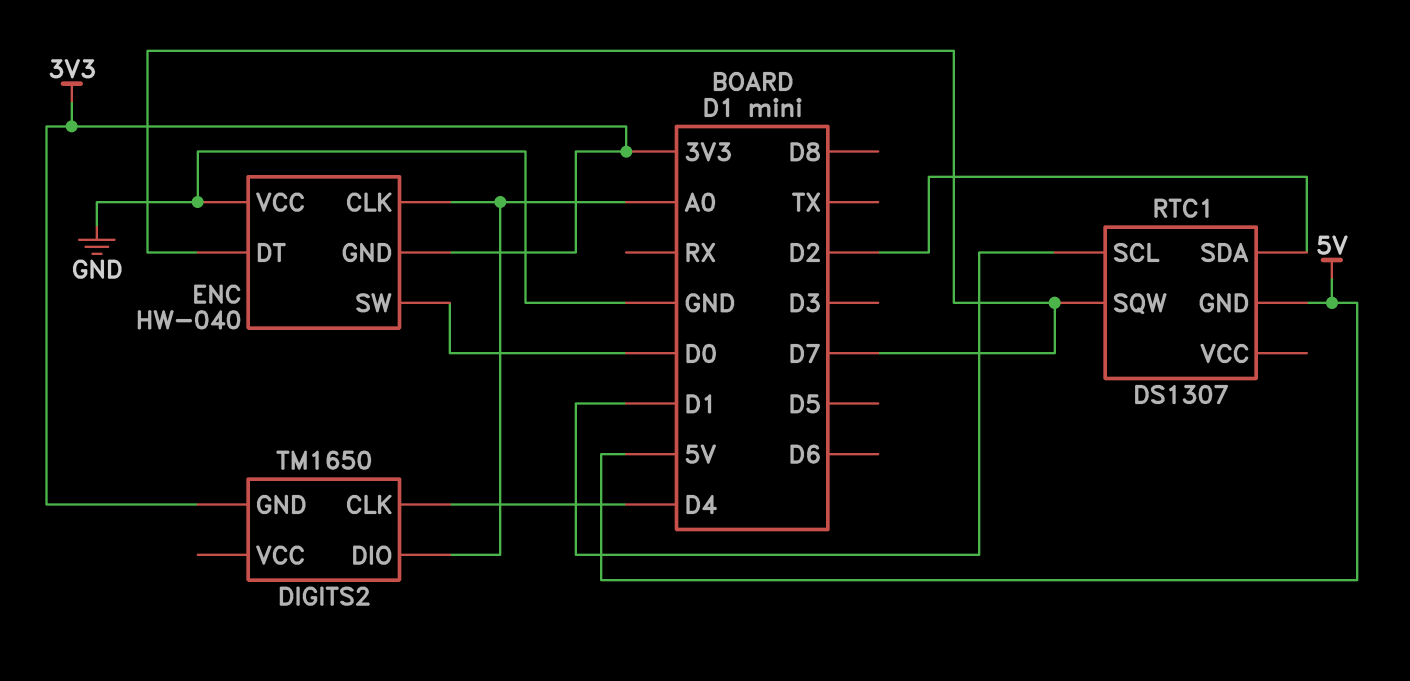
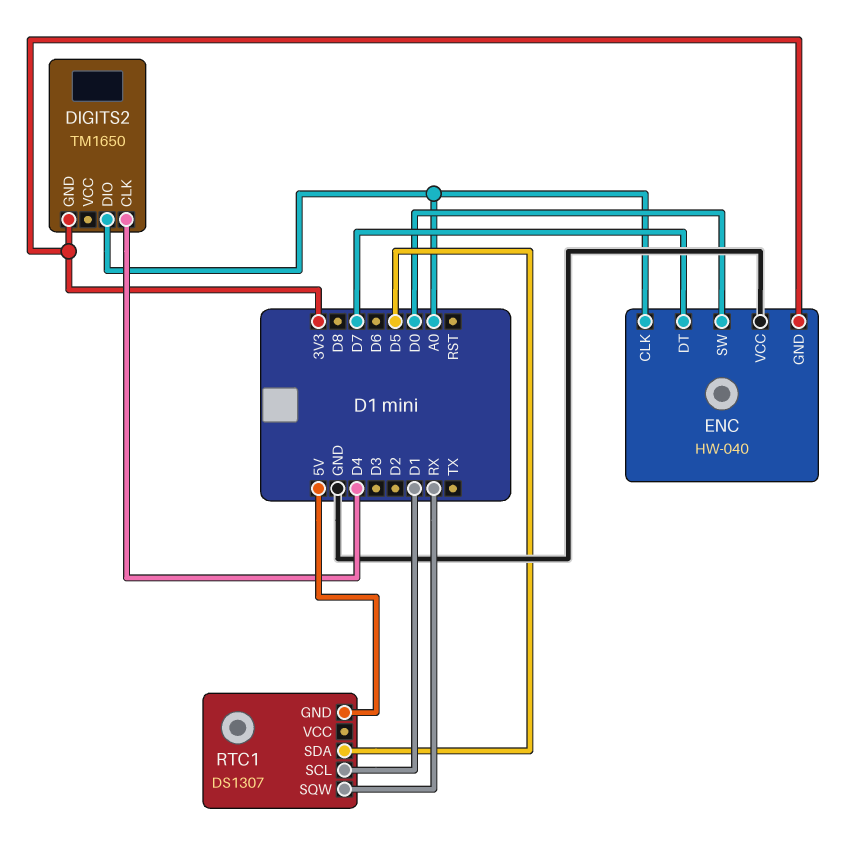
RTC1 pin SDA: D2 -> D5
RTC1 pin SQW: D7 -> RX

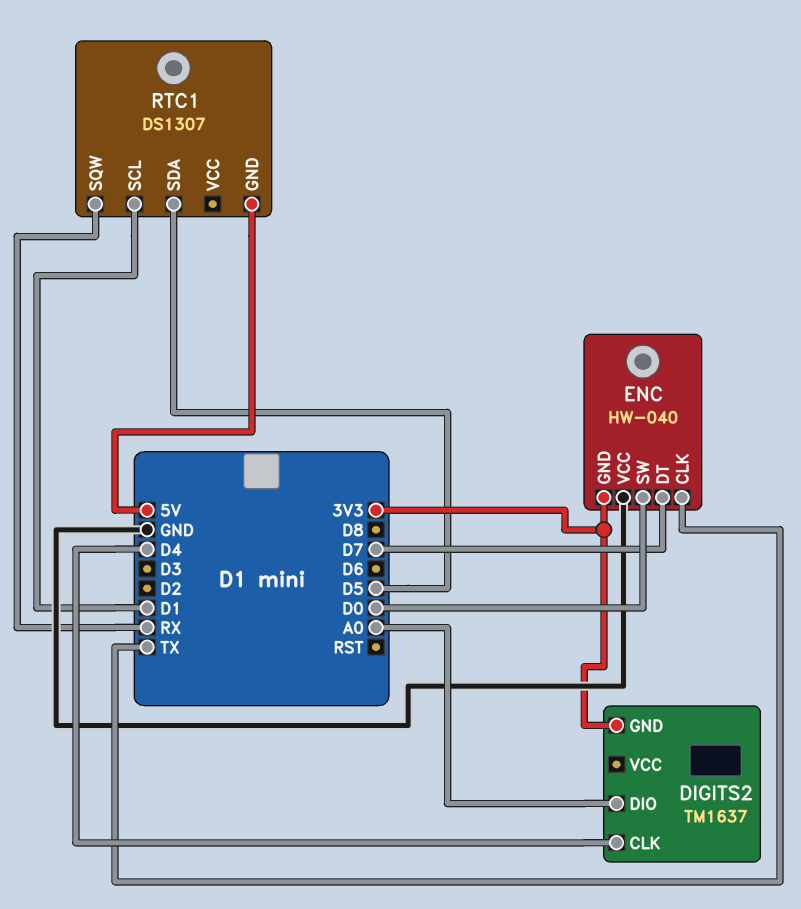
DIGITS2: TM1650 -> TM1637
ENC pin CLK: A0 -> TX

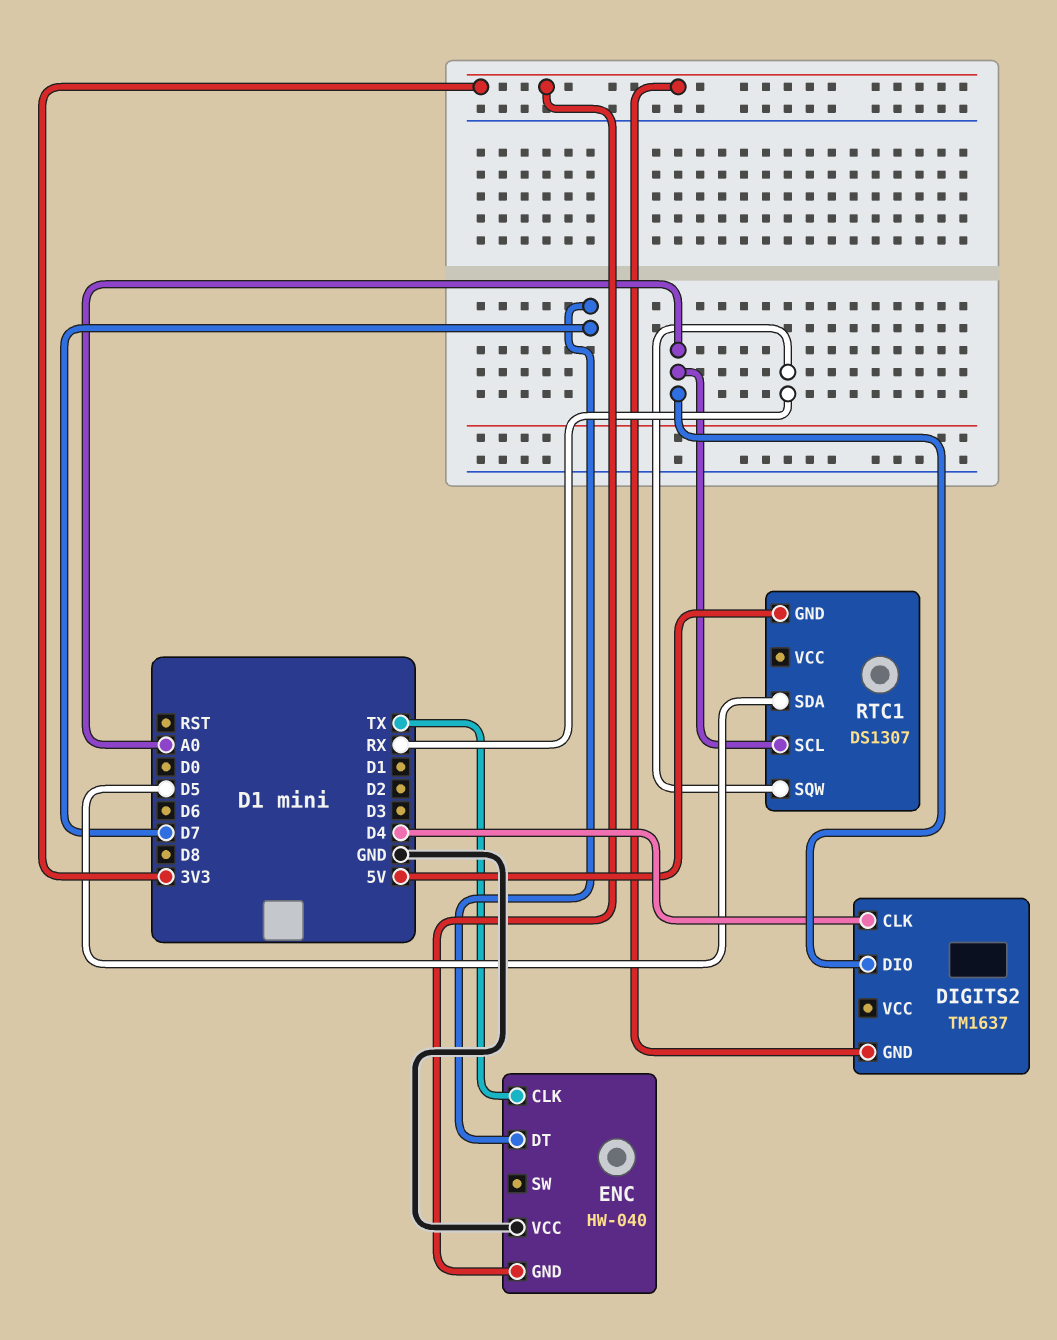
ENC pin SW: D0 -> none
RTC1 pin SCL: D1 -> A0

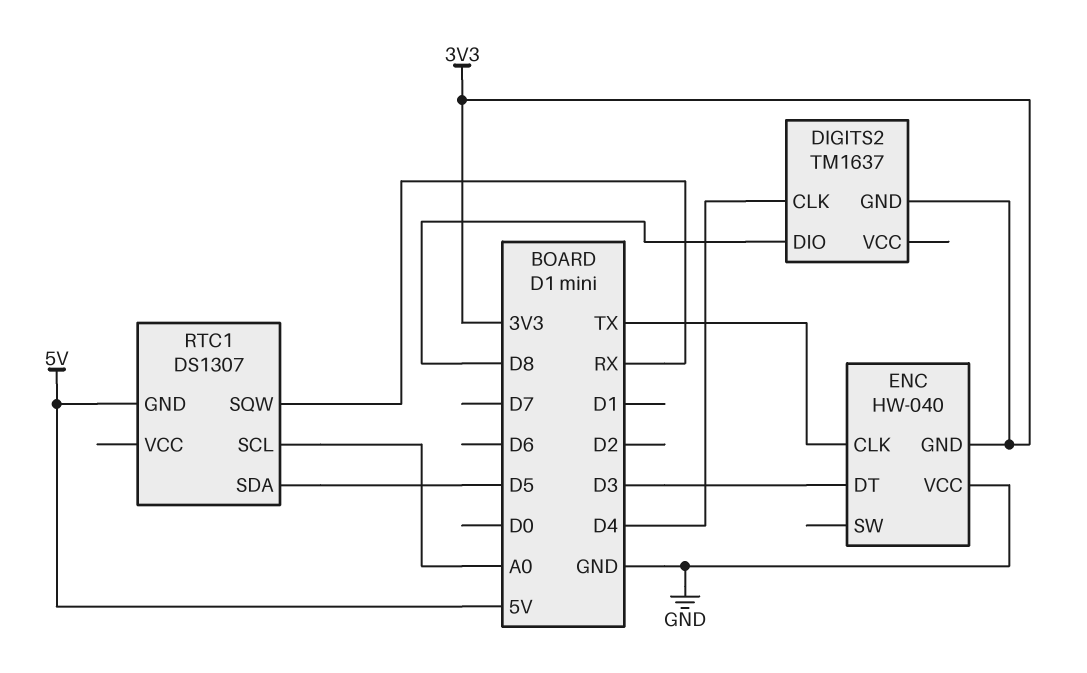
DIGITS2 pin DIO: A0 -> D8
ENC pin DT: D7 -> D3

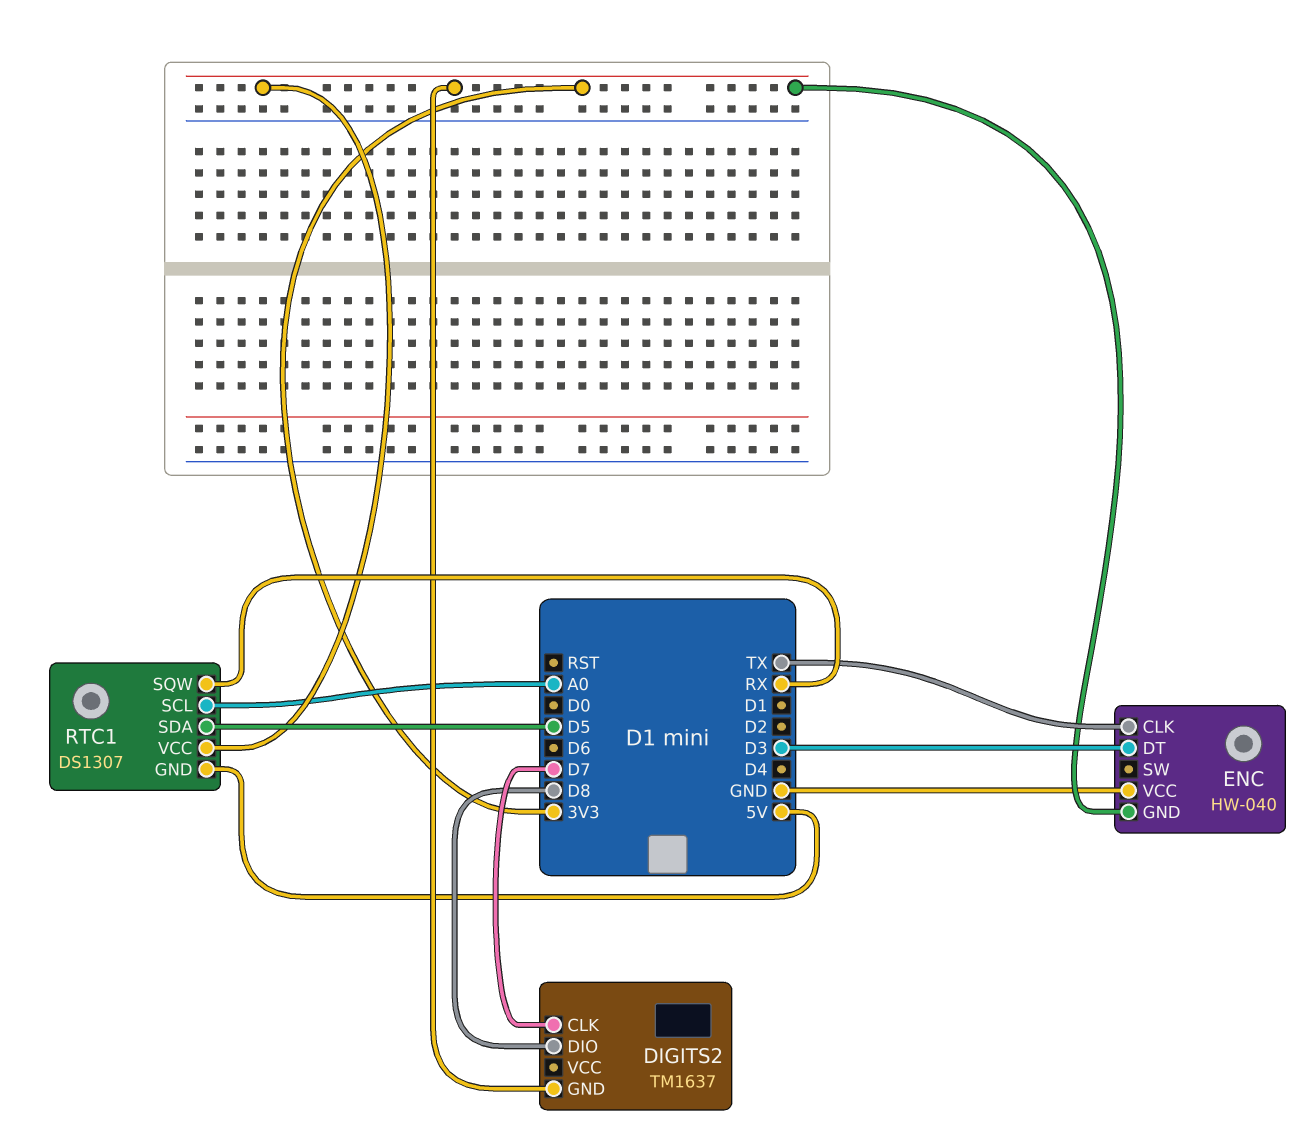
DIGITS2 pin CLK: D4 -> D7
RTC1 pin VCC: none -> 3V3

